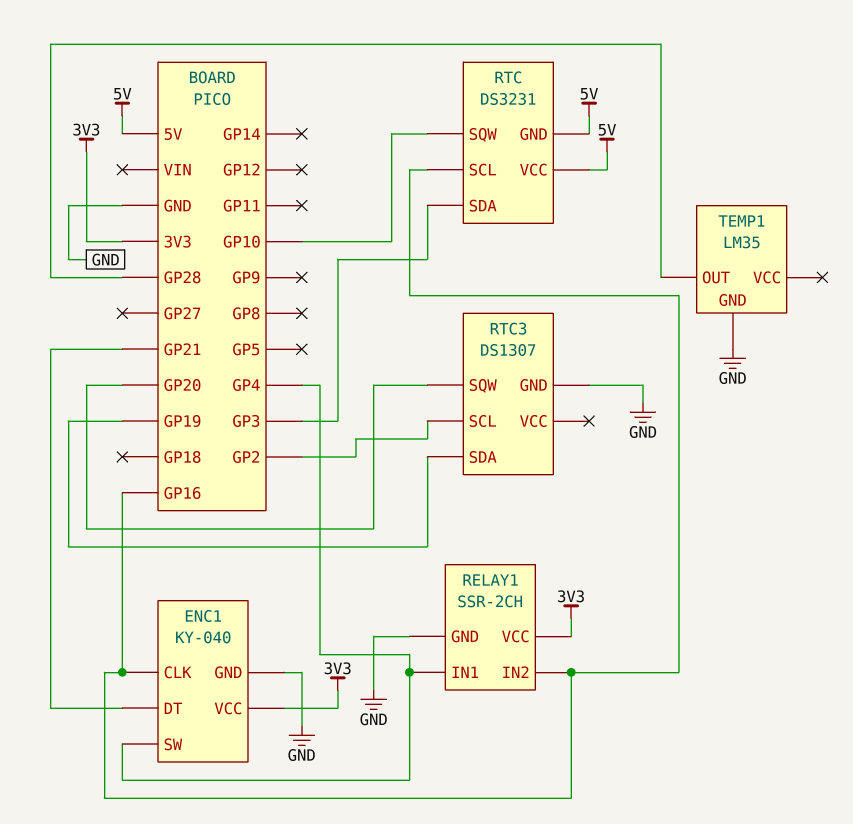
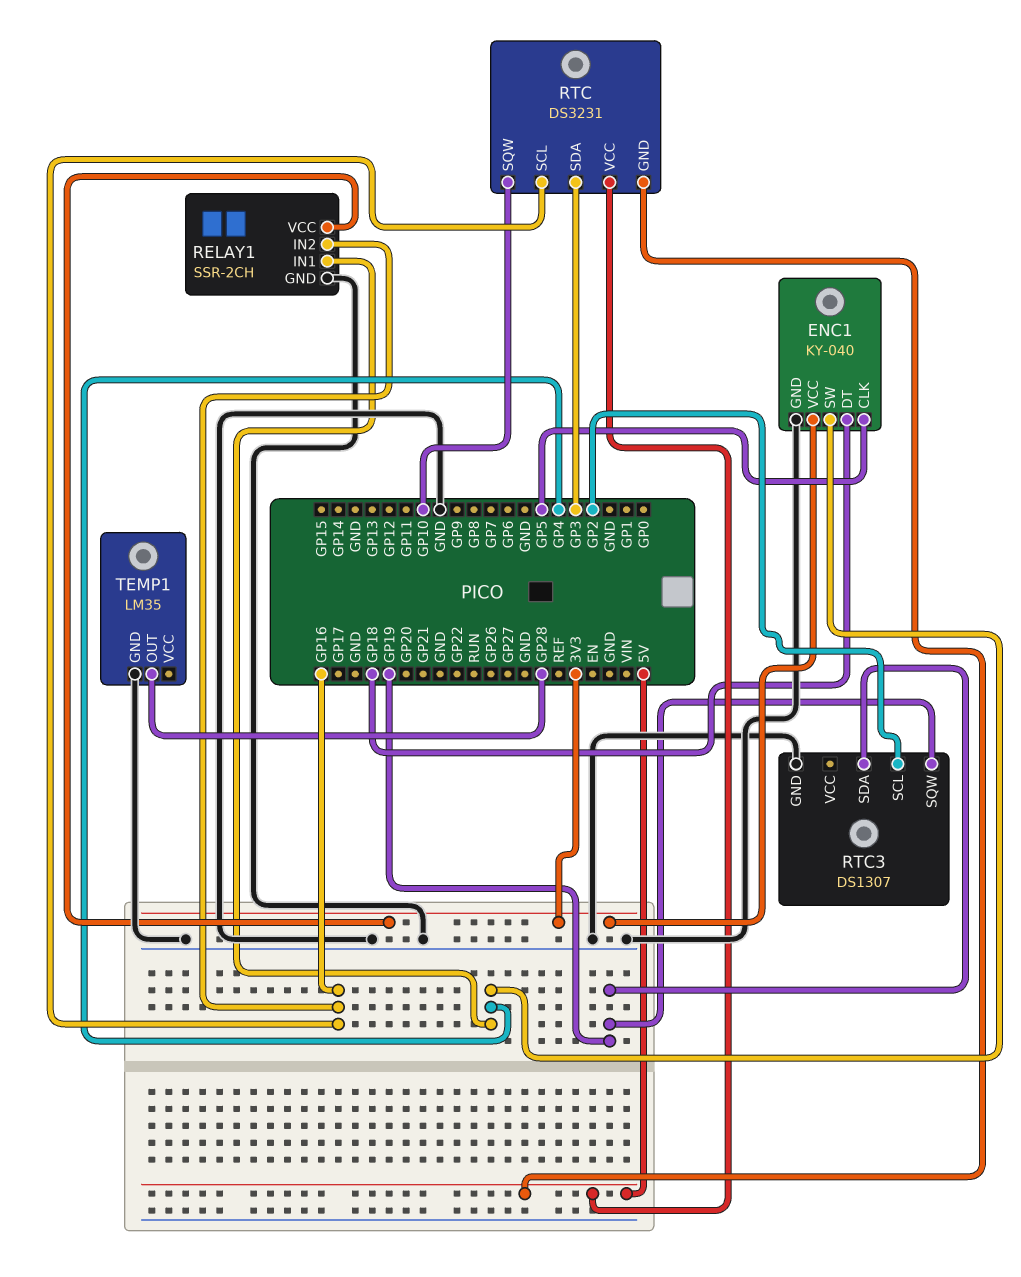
ENC1 pin CLK: GP16 -> GP5
ENC1 pin DT: GP21 -> GP18
RTC3 pin SQW: GP20 -> GP19

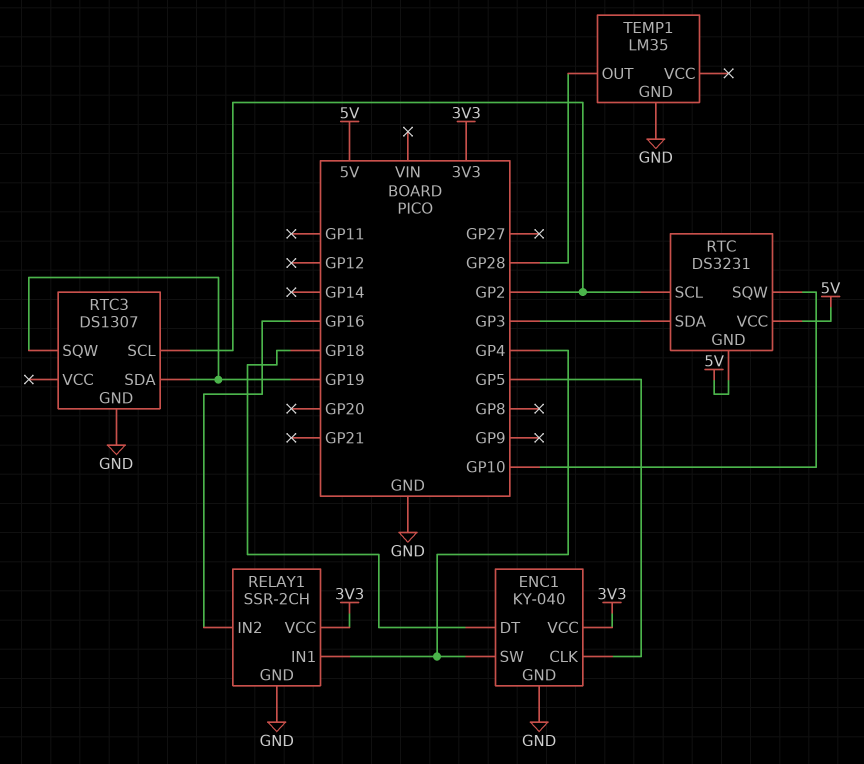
RTC pin SCL: GP16 -> GP2

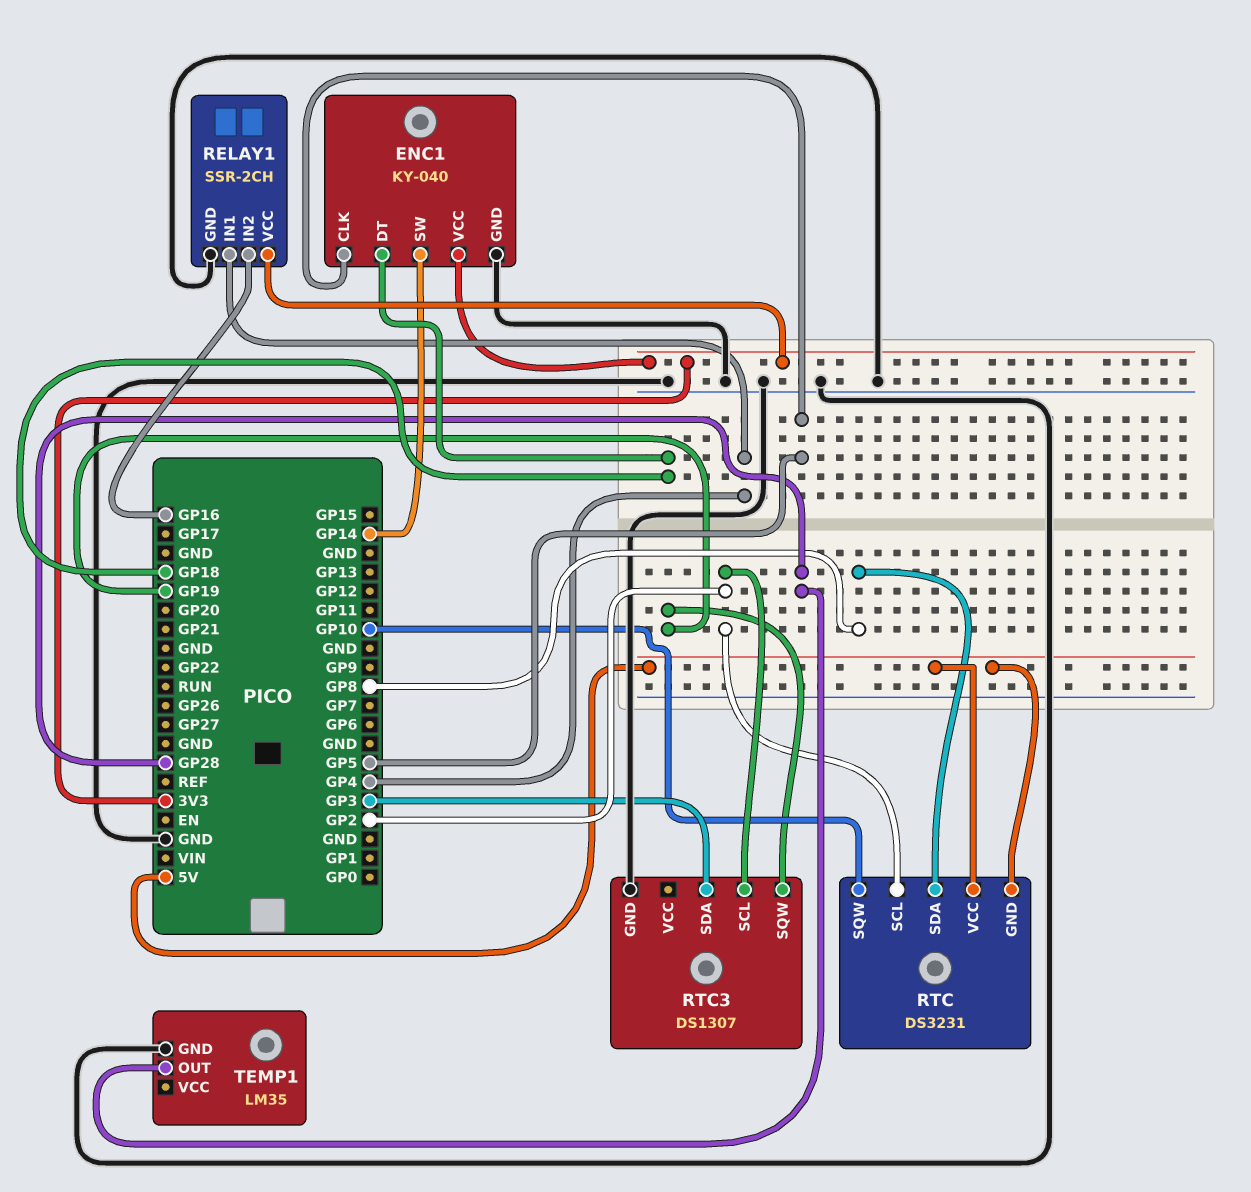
ENC1 pin SW: GP4 -> GP14
RTC pin SDA: GP3 -> GP8
RTC3 pin SDA: GP19 -> GP3

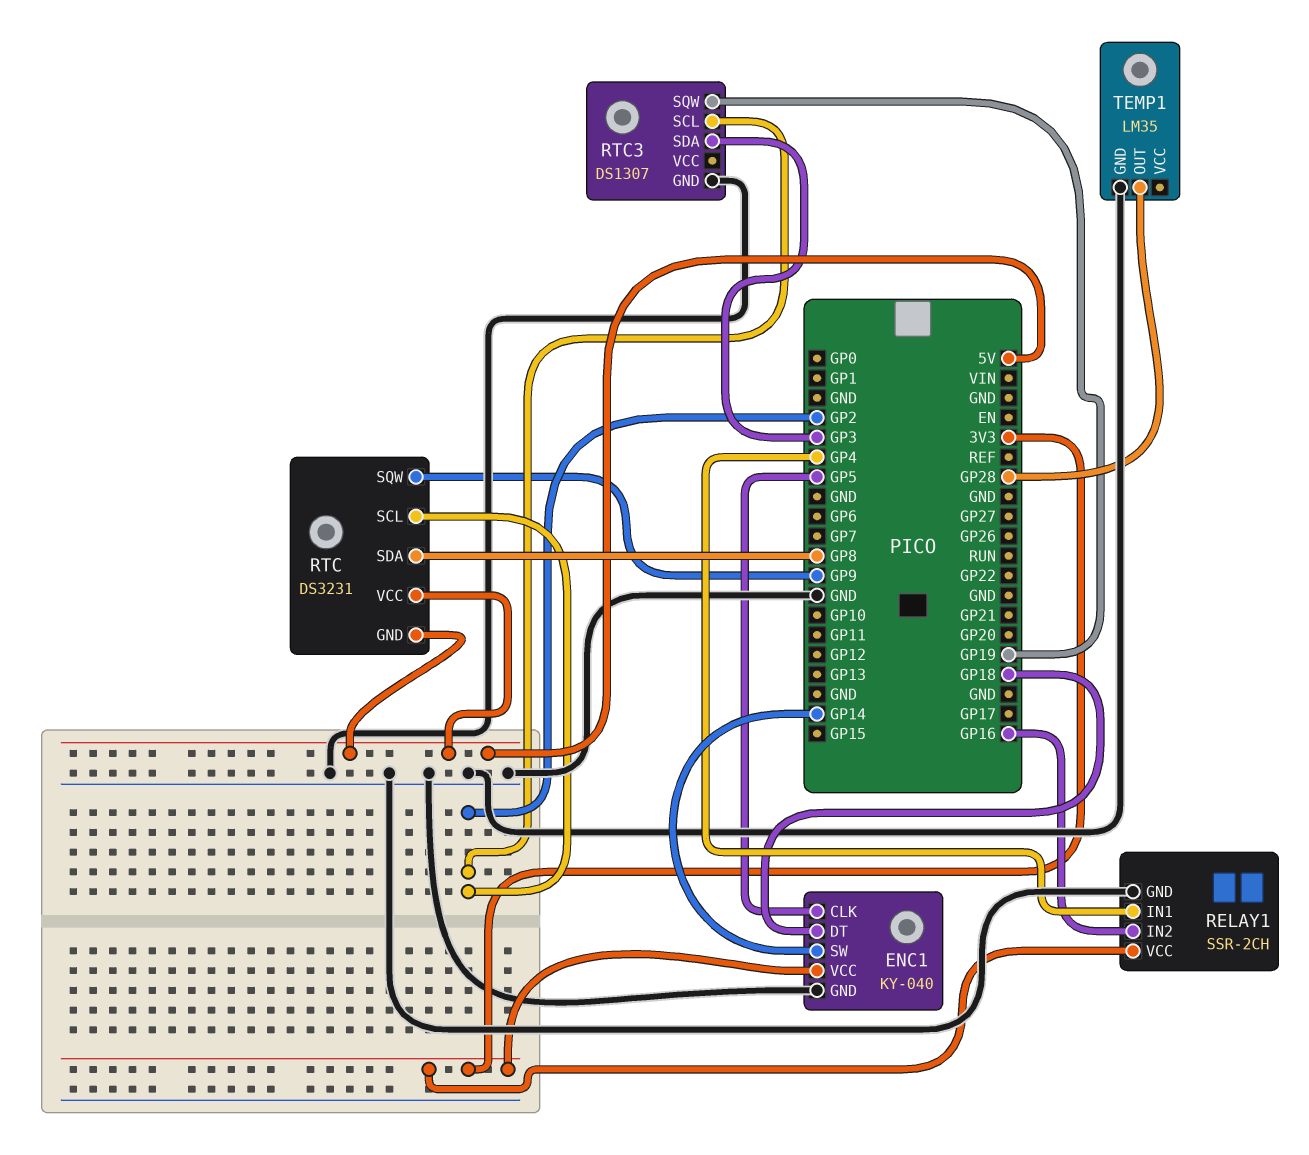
RTC pin SQW: GP10 -> GP9

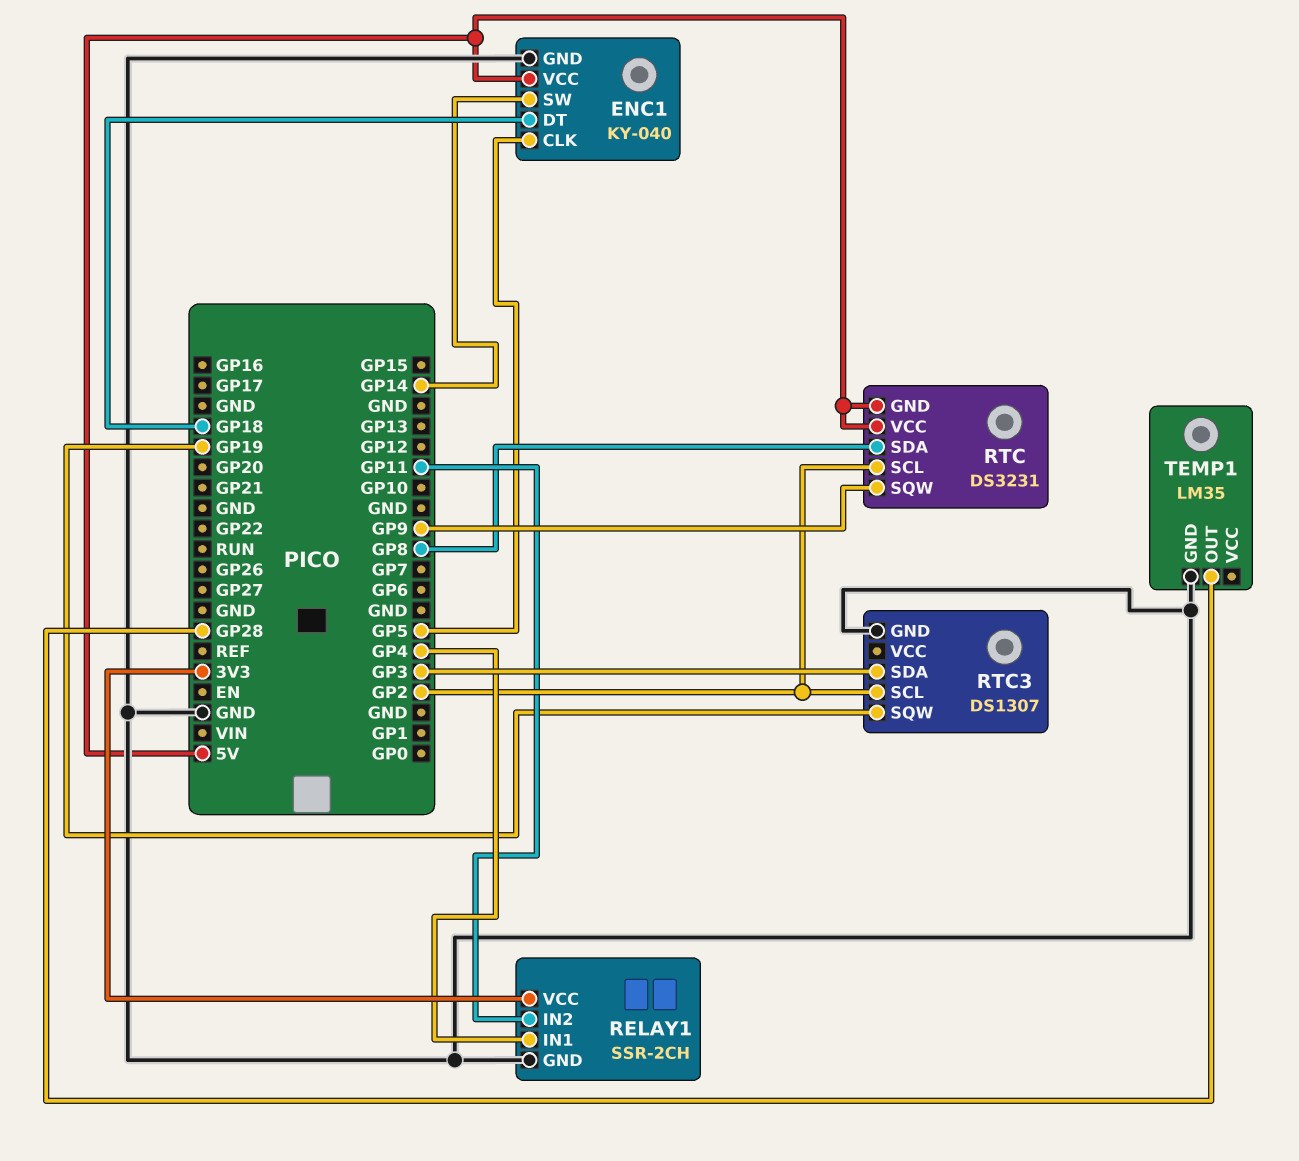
ENC1 pin VCC: 3V3 -> 5V
RELAY1 pin IN2: GP16 -> GP11

